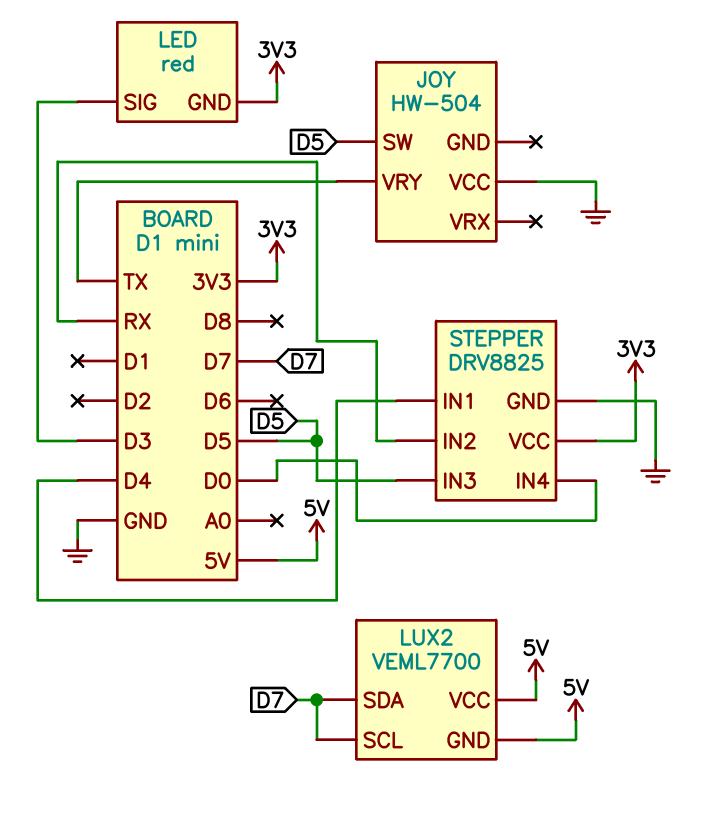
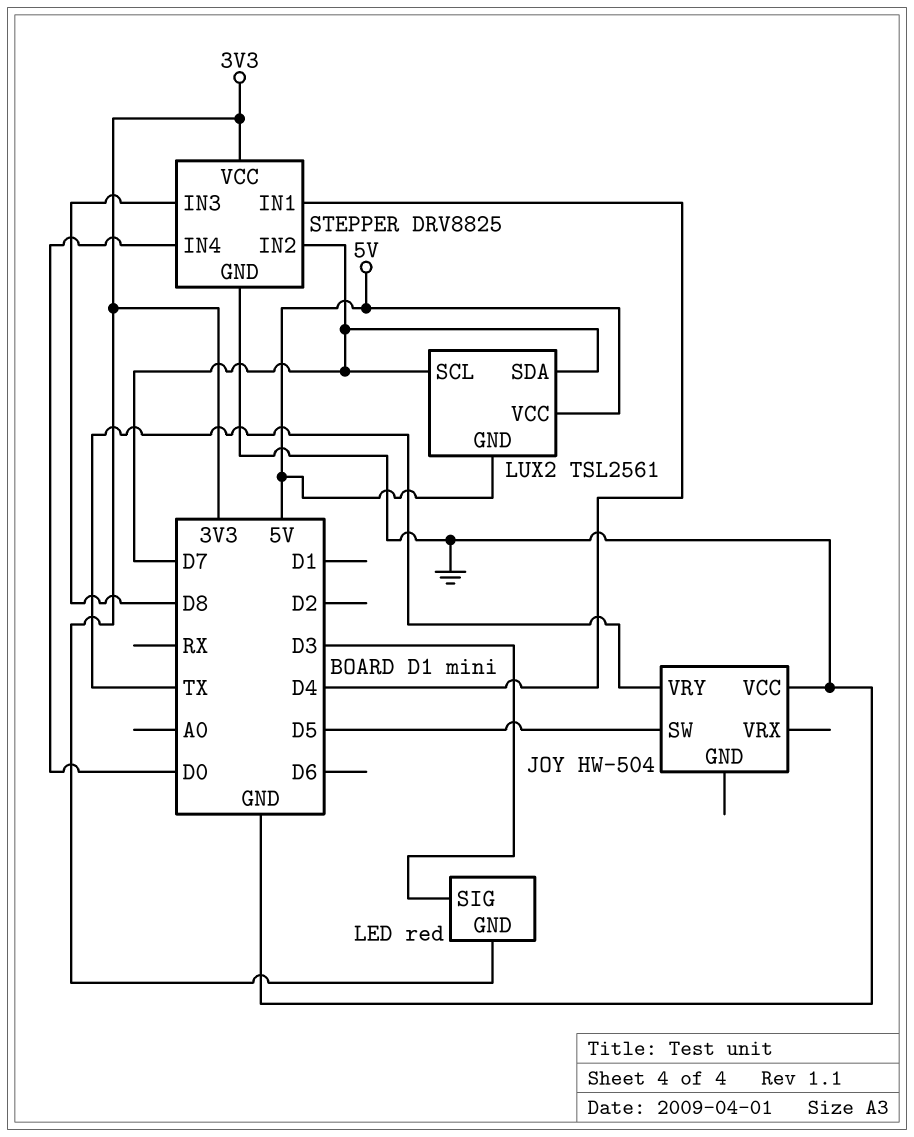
LUX2: VEML7700 -> TSL2561
STEPPER pin IN2: RX -> D7
STEPPER pin IN3: D5 -> D8

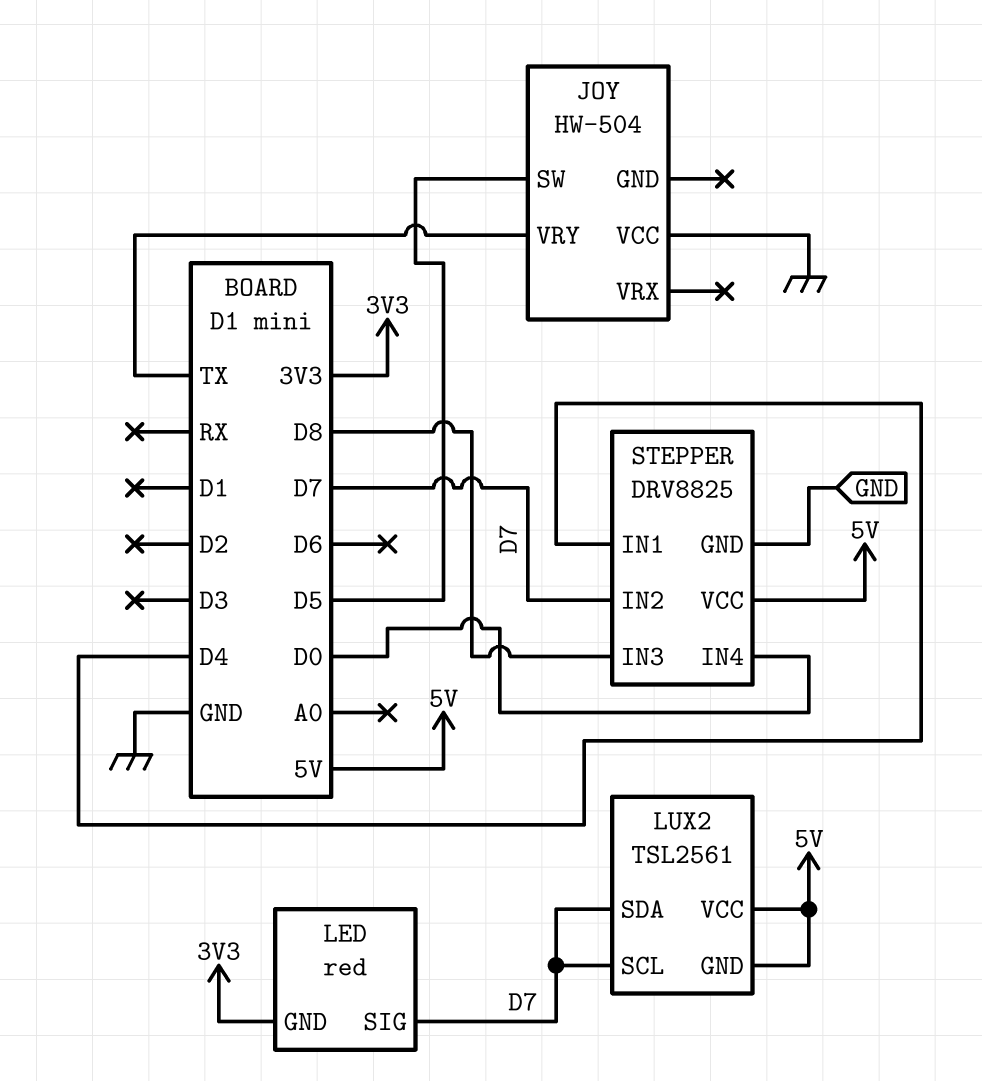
LED pin SIG: D3 -> D7
STEPPER pin VCC: 3V3 -> 5V

